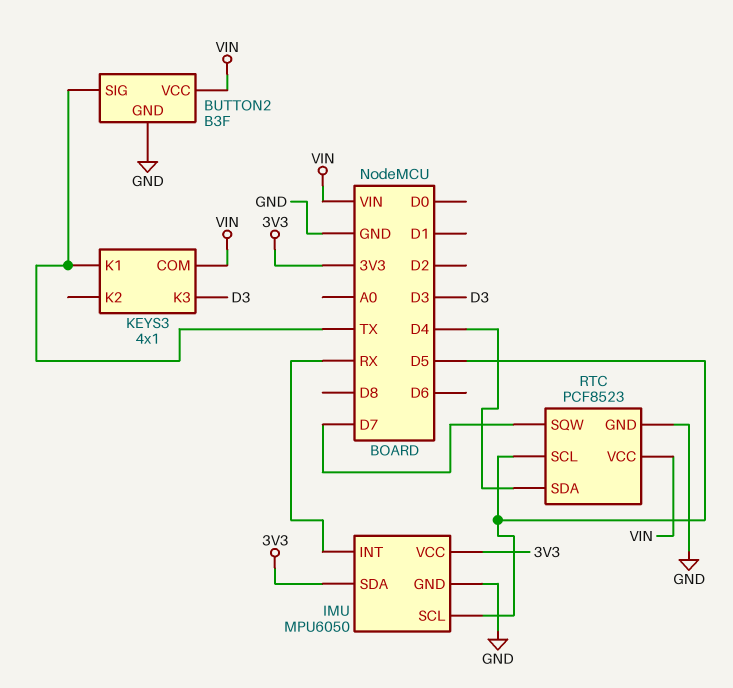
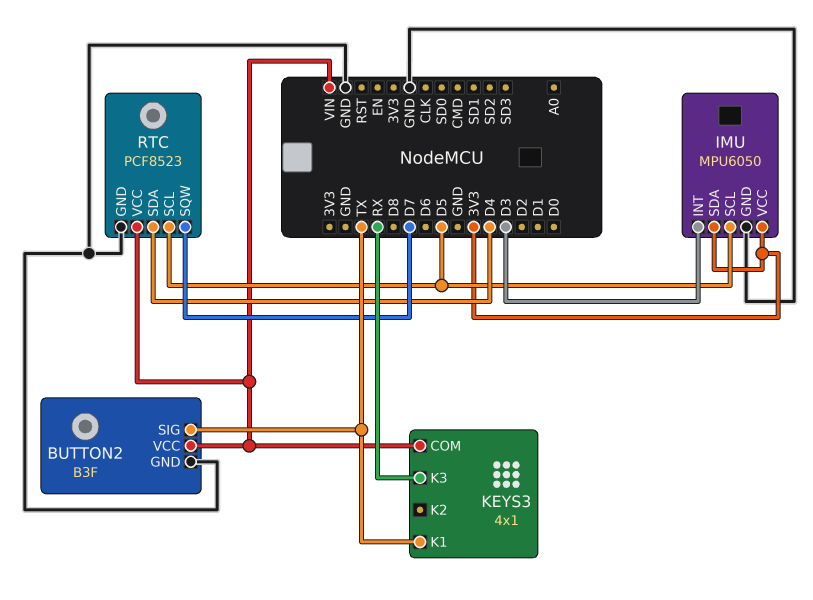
IMU pin INT: RX -> D3
KEYS3 pin K3: D3 -> RX

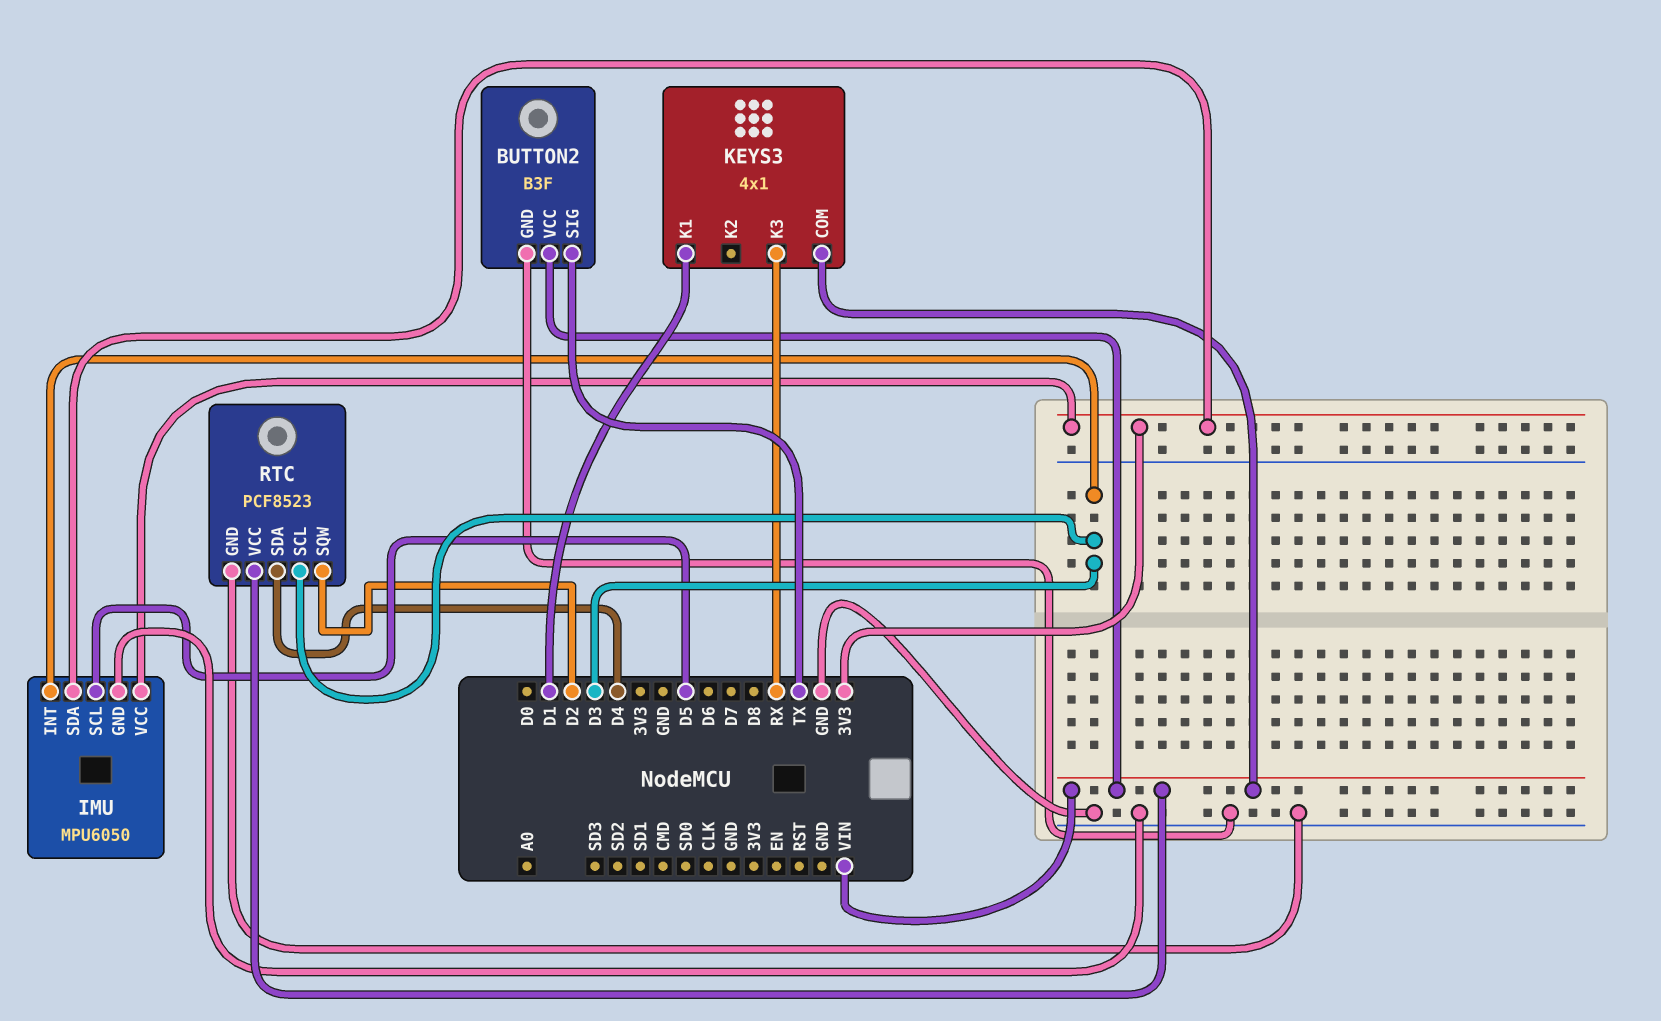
KEYS3 pin K1: TX -> D1
RTC pin SCL: D5 -> D3
RTC pin SQW: D7 -> D2

